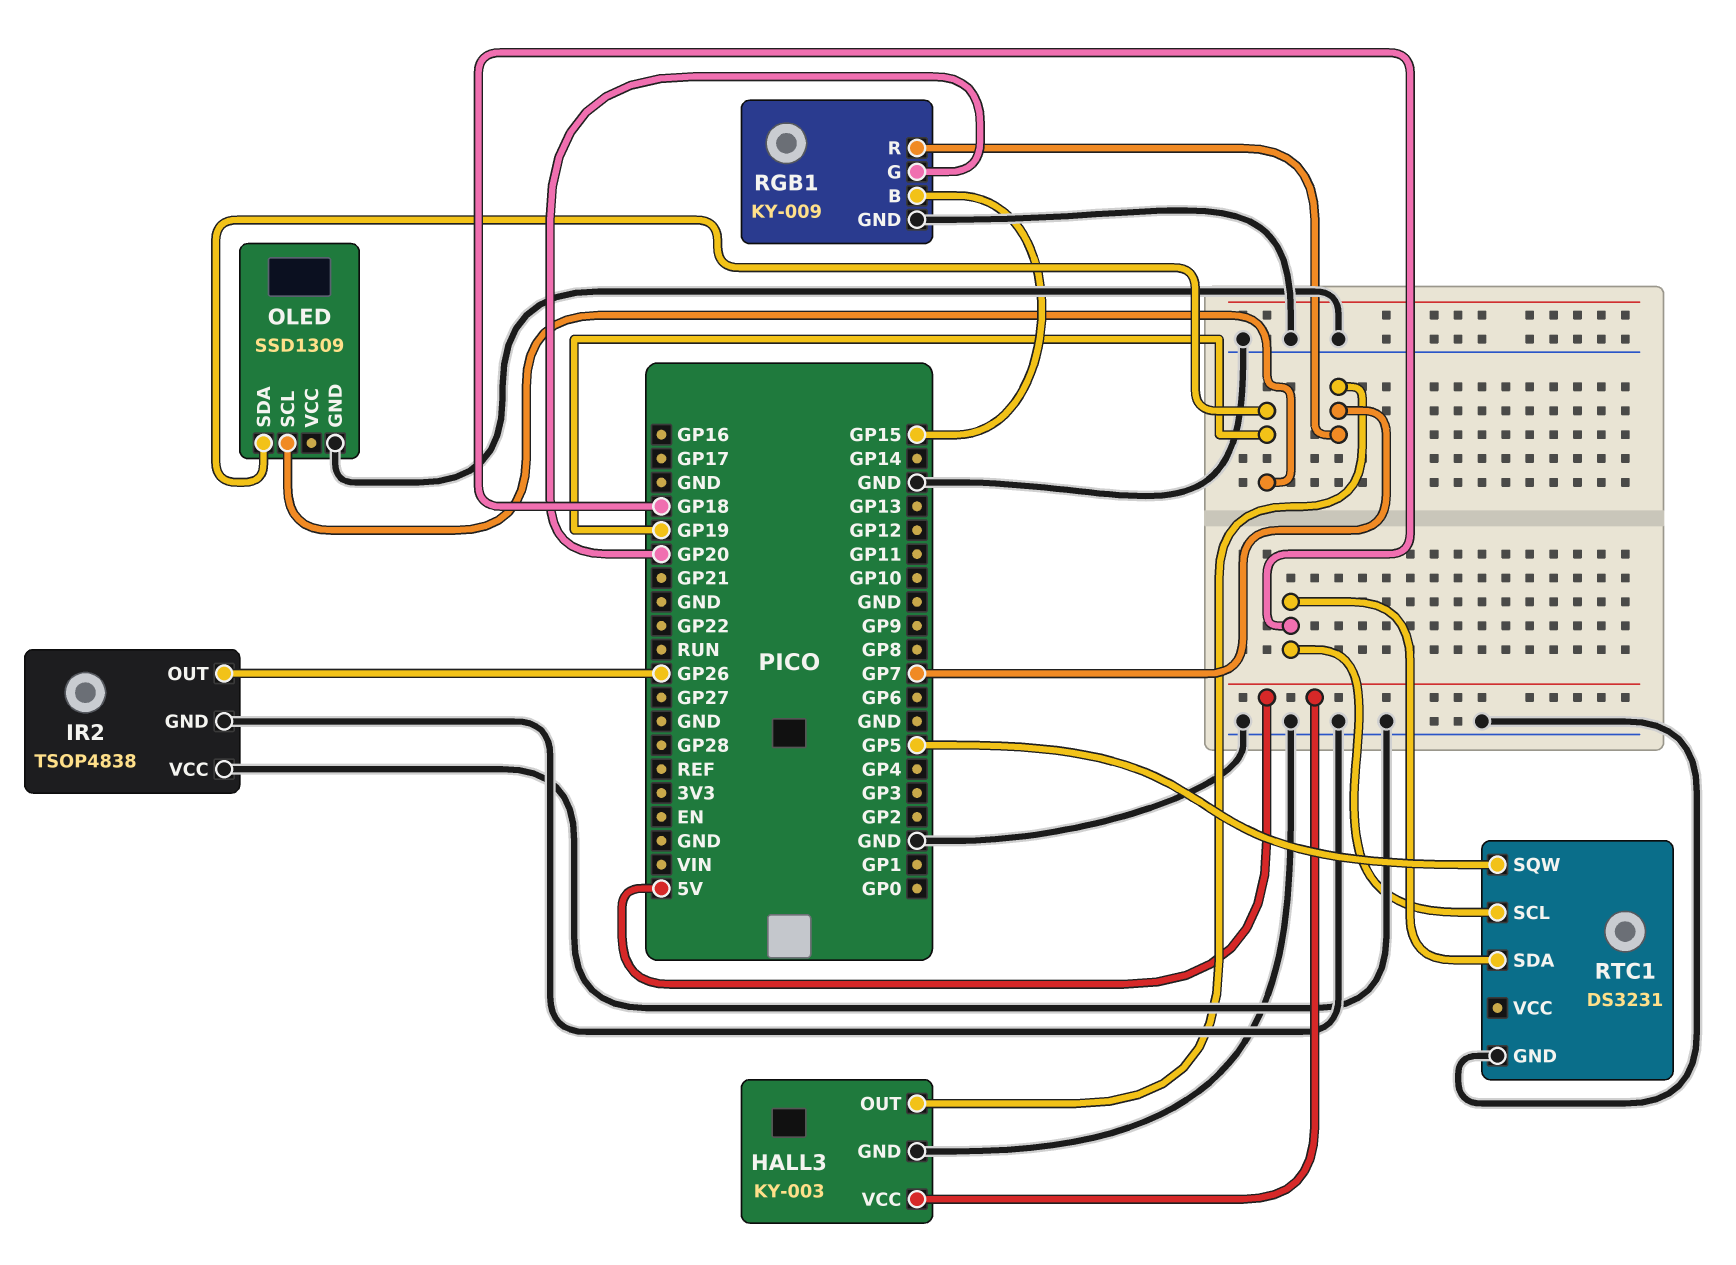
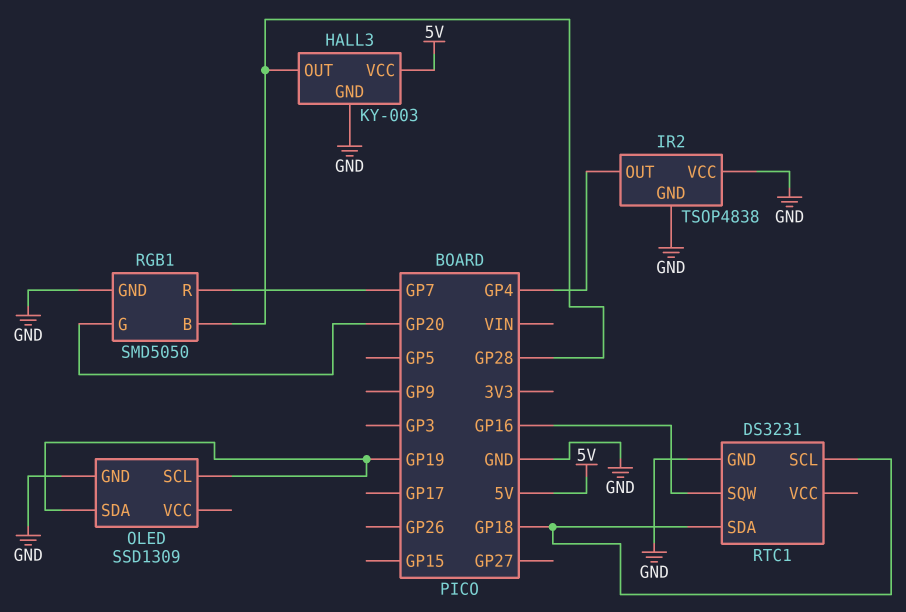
HALL3 pin OUT: GP7 -> GP28
IR2 pin OUT: GP26 -> GP4
RGB1: KY-009 -> SMD5050
RGB1 pin B: GP15 -> GP28
RTC1 pin SQW: GP5 -> GP16

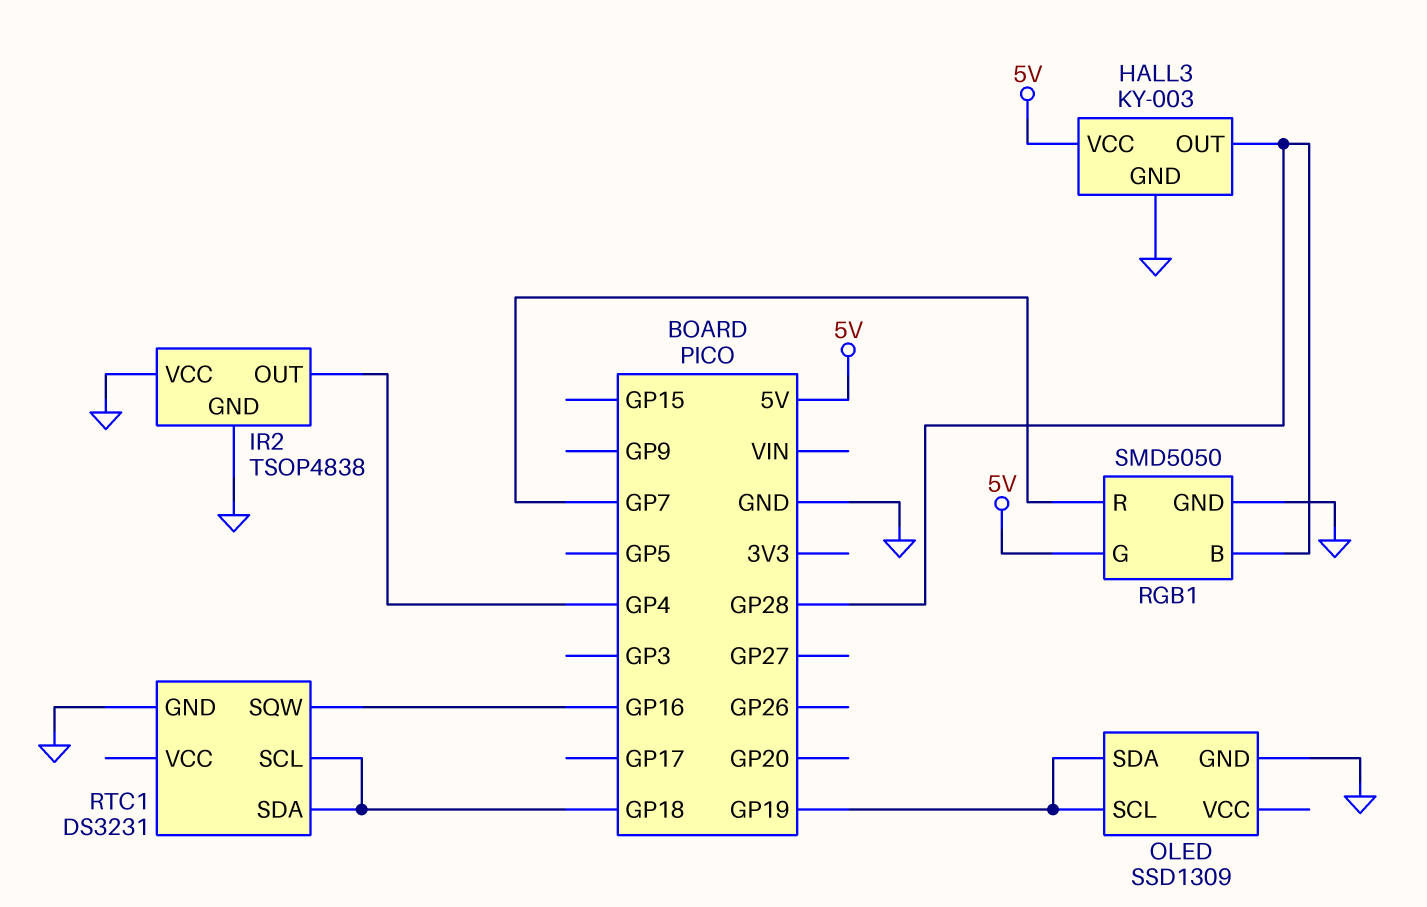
RGB1 pin G: GP20 -> 5V

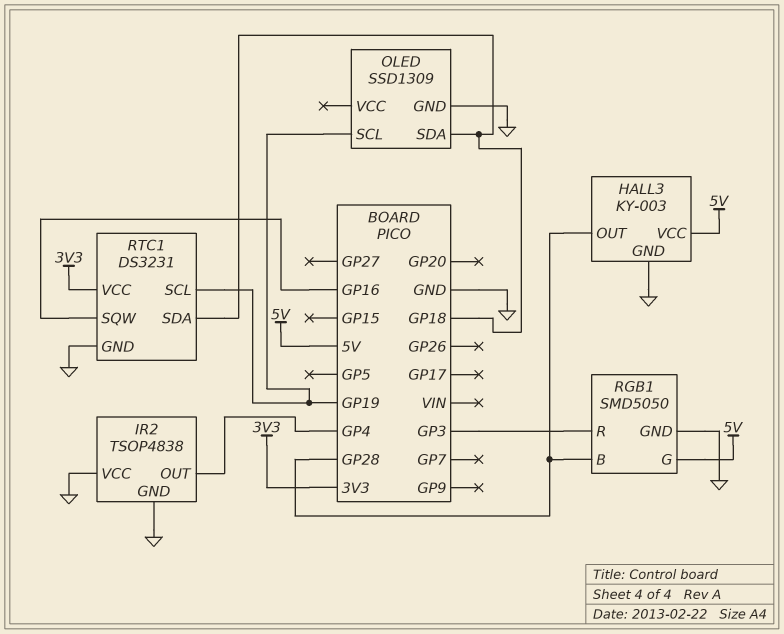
OLED pin SDA: GP19 -> GP18
RGB1 pin R: GP7 -> GP3
RTC1 pin SCL: GP18 -> GP19
RTC1 pin VCC: none -> 3V3

